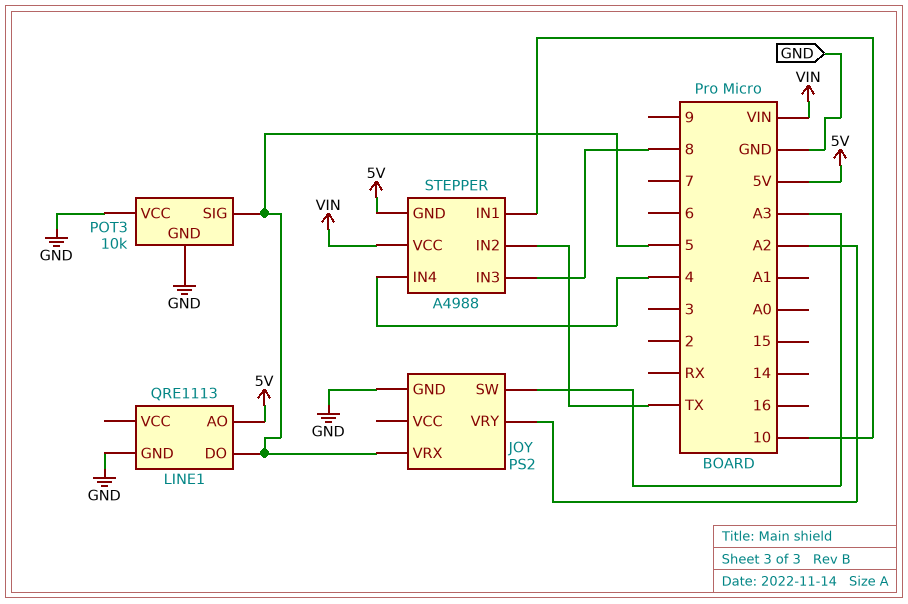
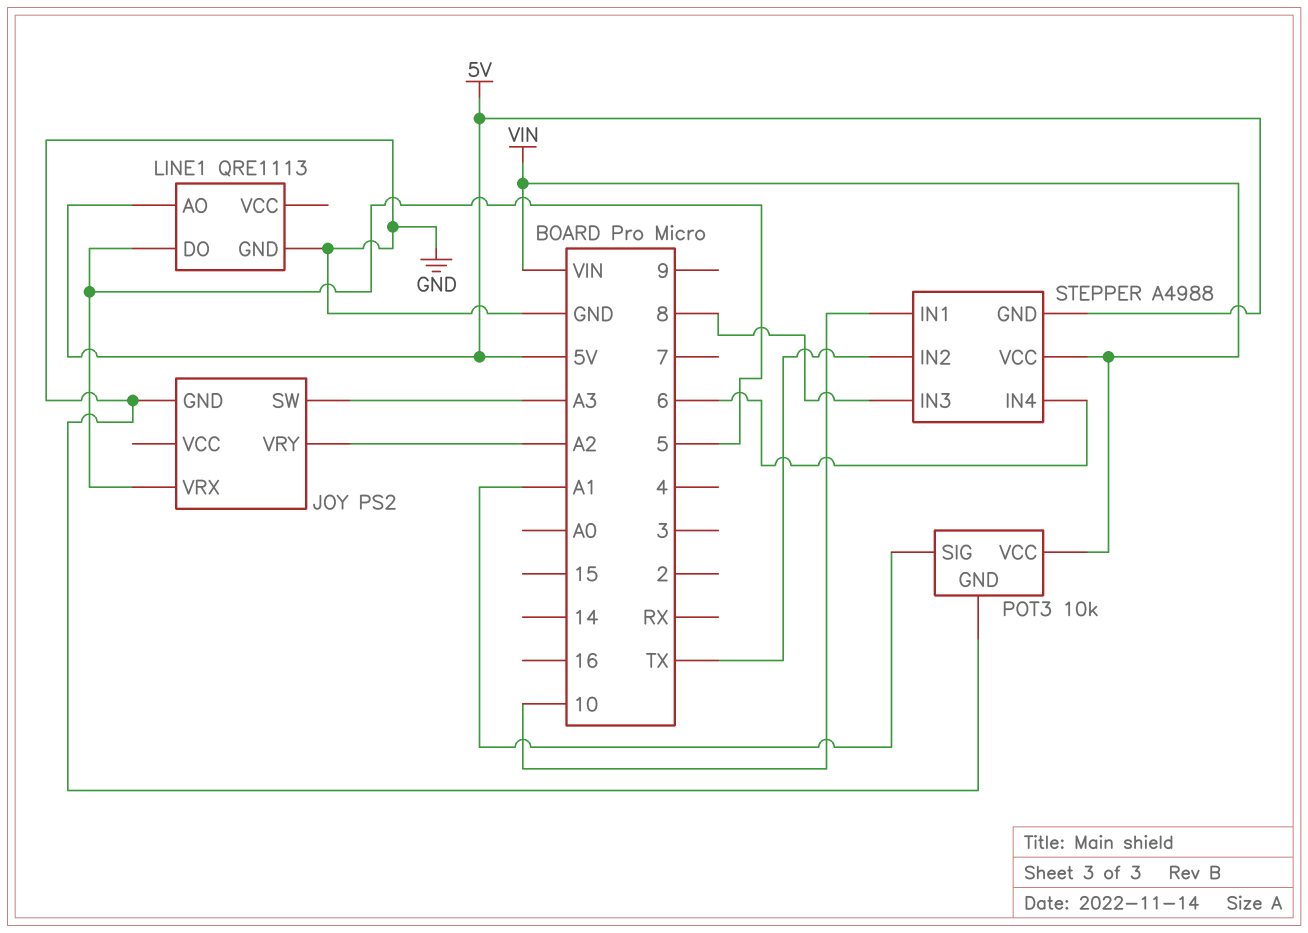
POT3 pin SIG: 5 -> A1
POT3 pin VCC: GND -> VIN
STEPPER pin IN4: 4 -> 6

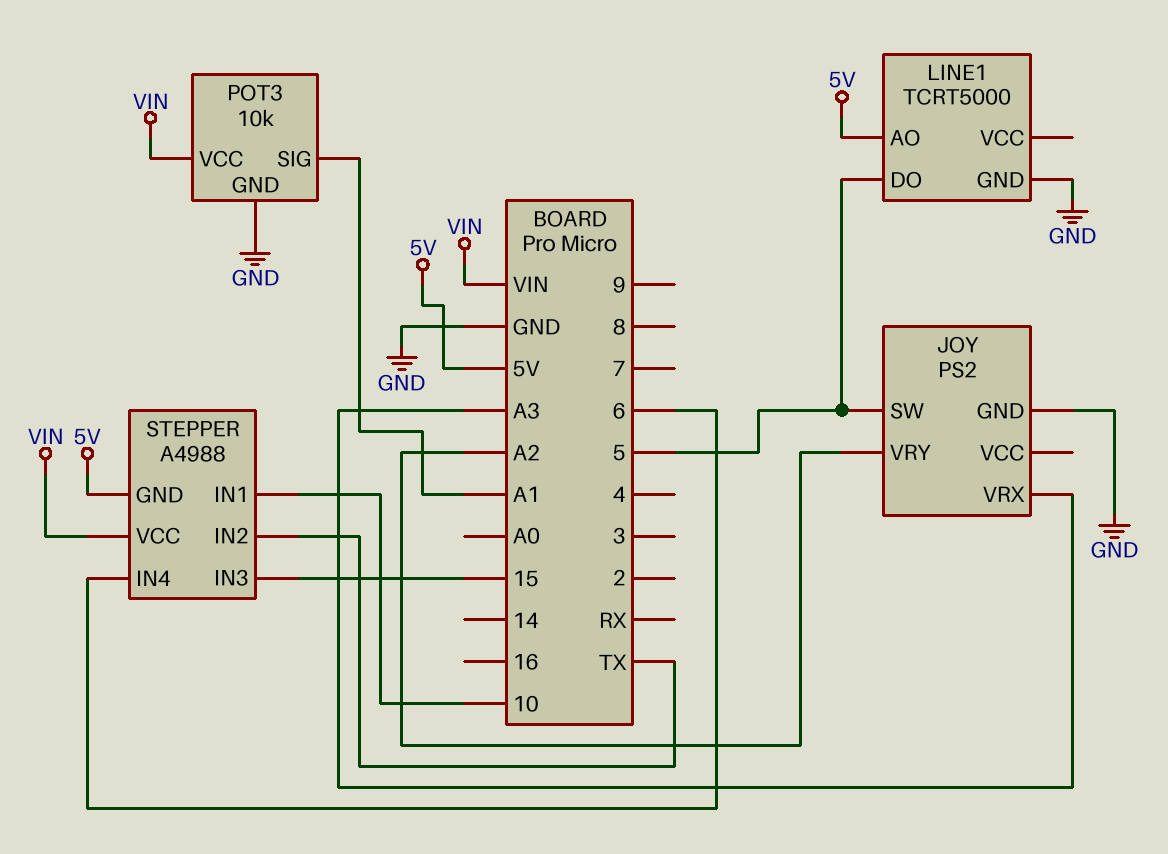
JOY pin SW: A3 -> 5
JOY pin VRX: 5 -> A3
LINE1: QRE1113 -> TCRT5000
STEPPER pin IN3: 8 -> 15

